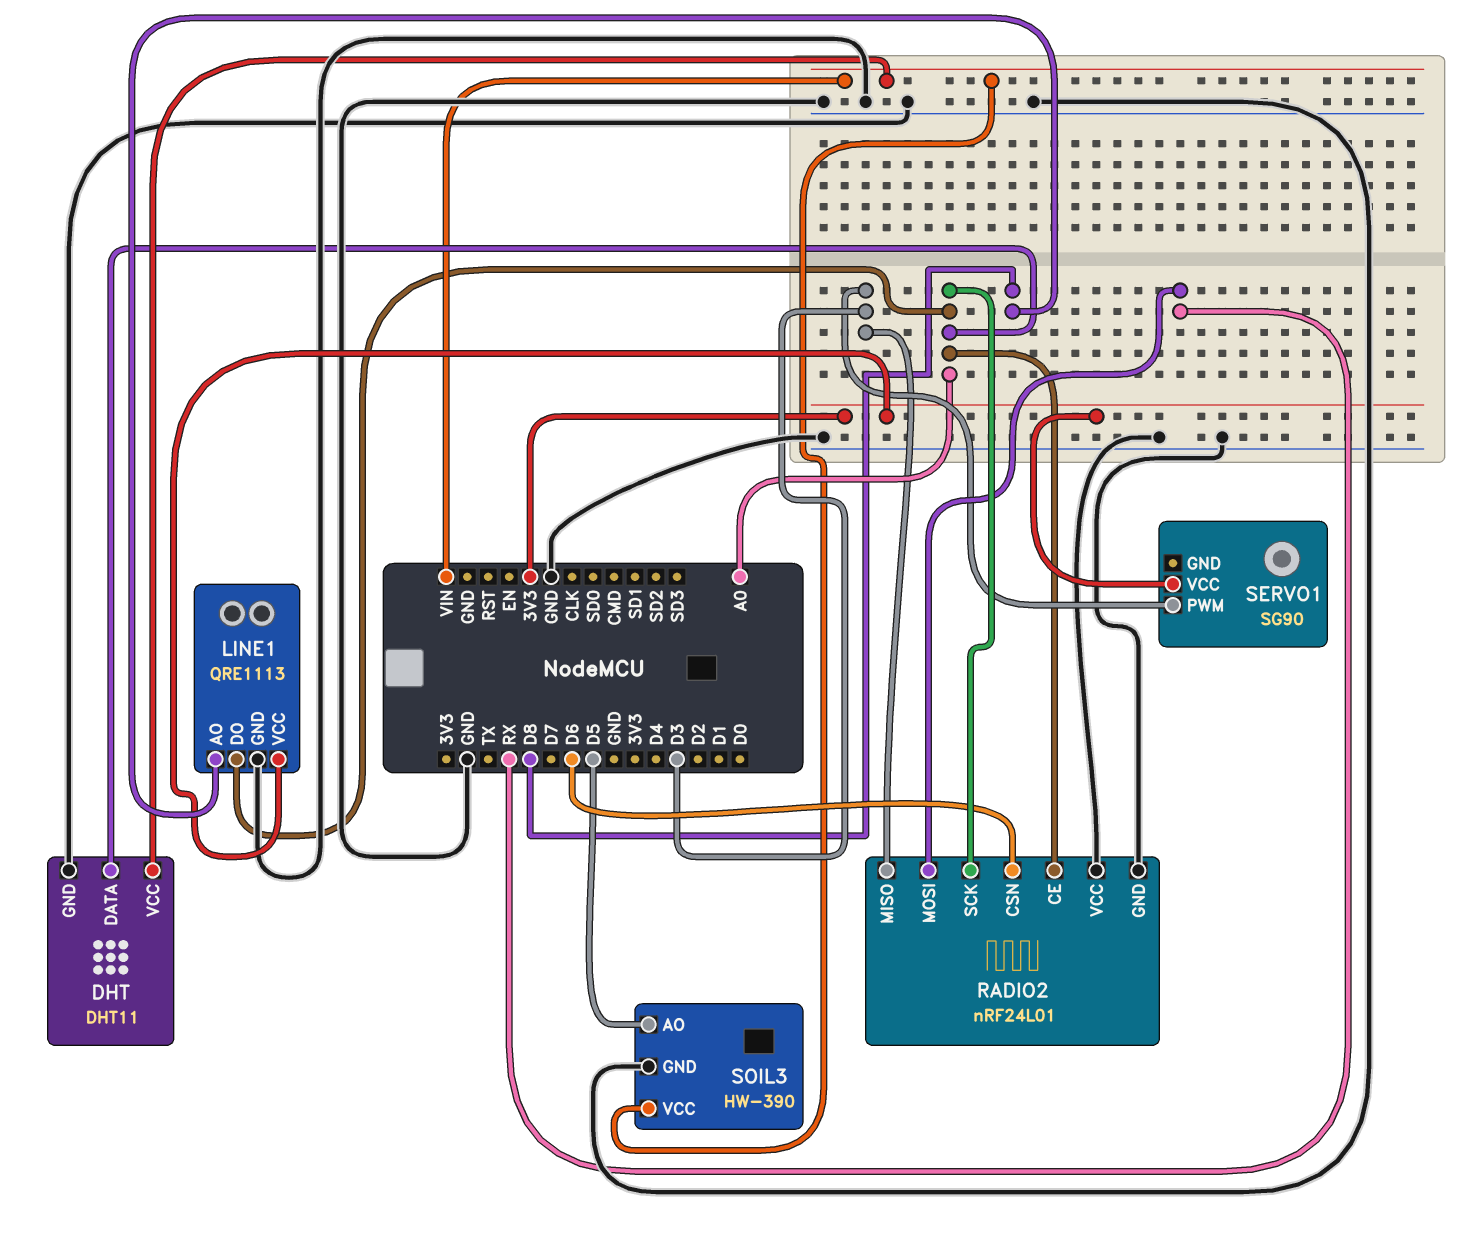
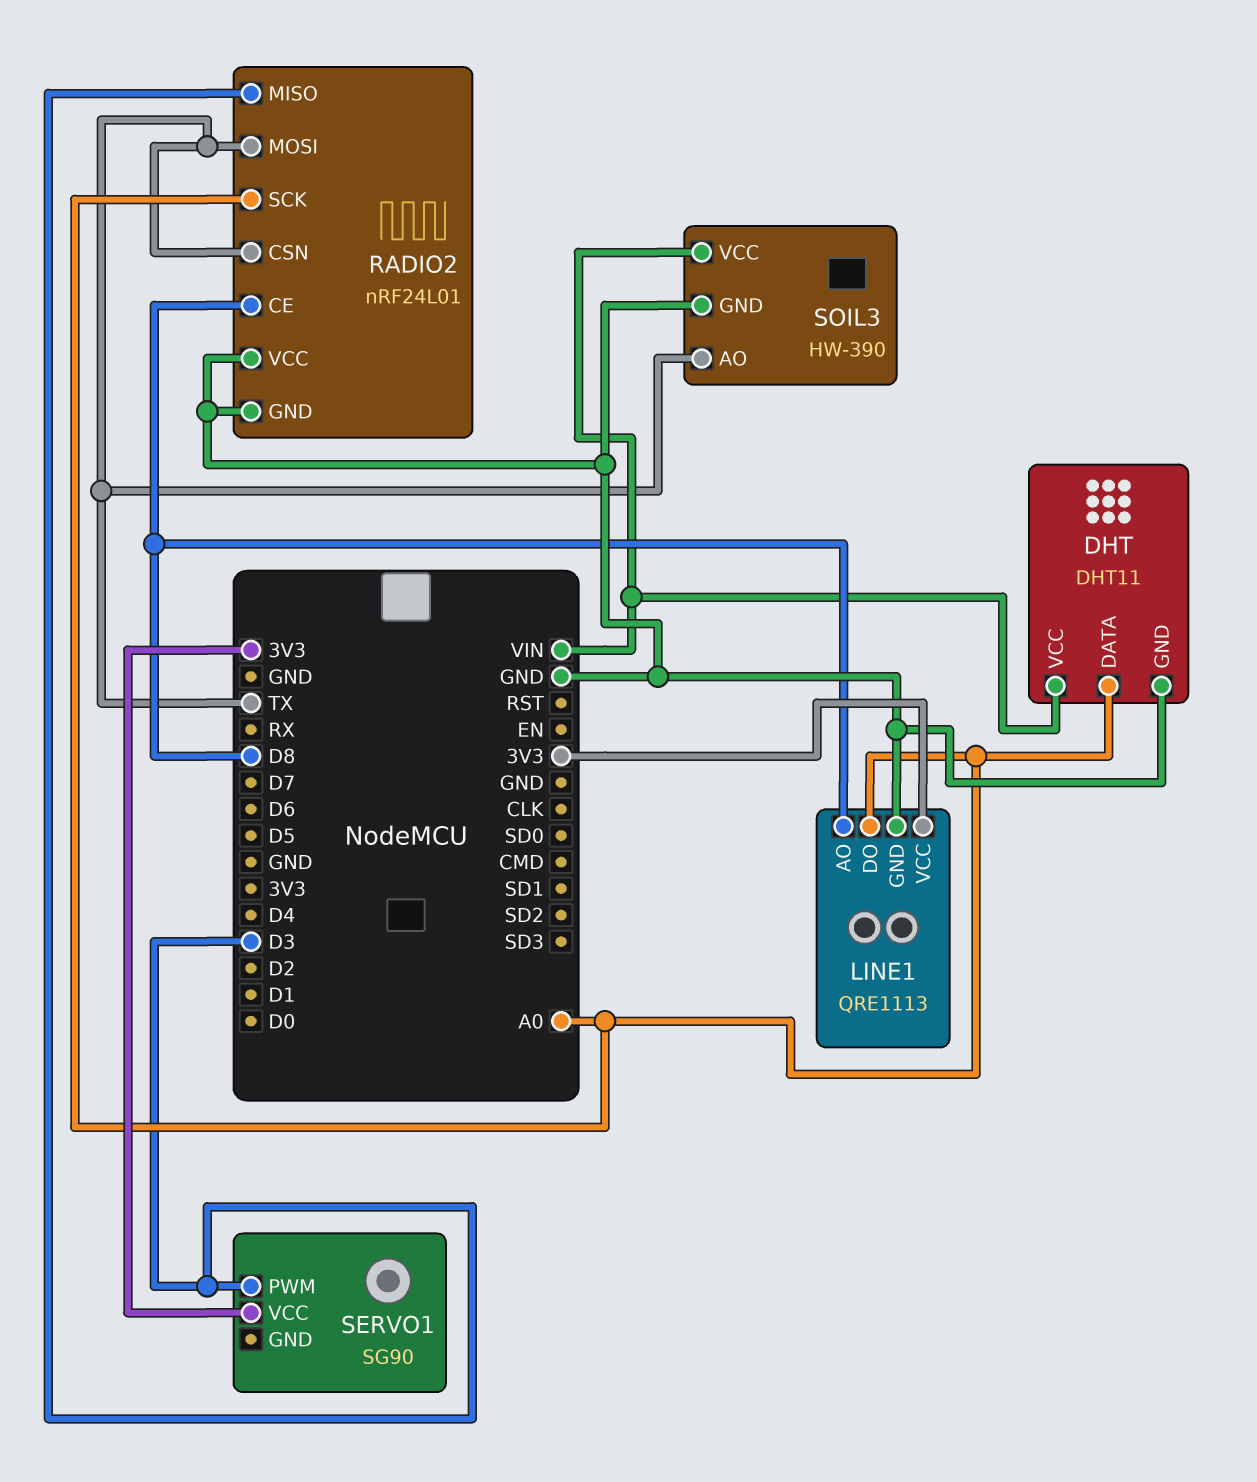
RADIO2 pin CE: A0 -> D8
RADIO2 pin CSN: D6 -> TX
RADIO2 pin MOSI: RX -> TX
SOIL3 pin AO: D5 -> TX

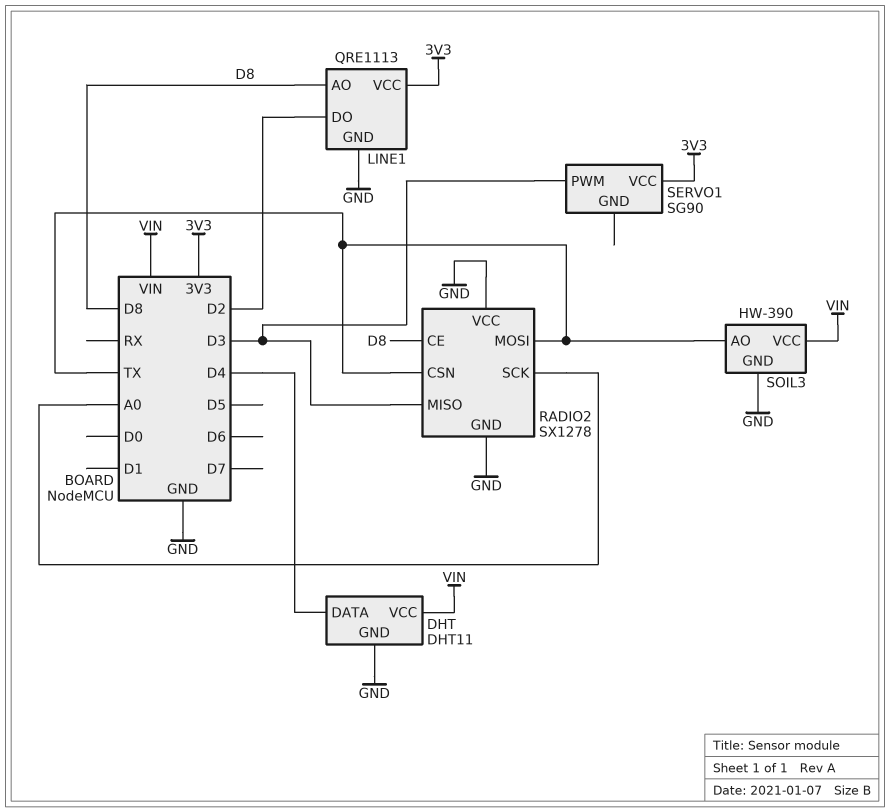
DHT pin DATA: A0 -> D4
LINE1 pin DO: A0 -> D2
RADIO2: nRF24L01 -> SX1278

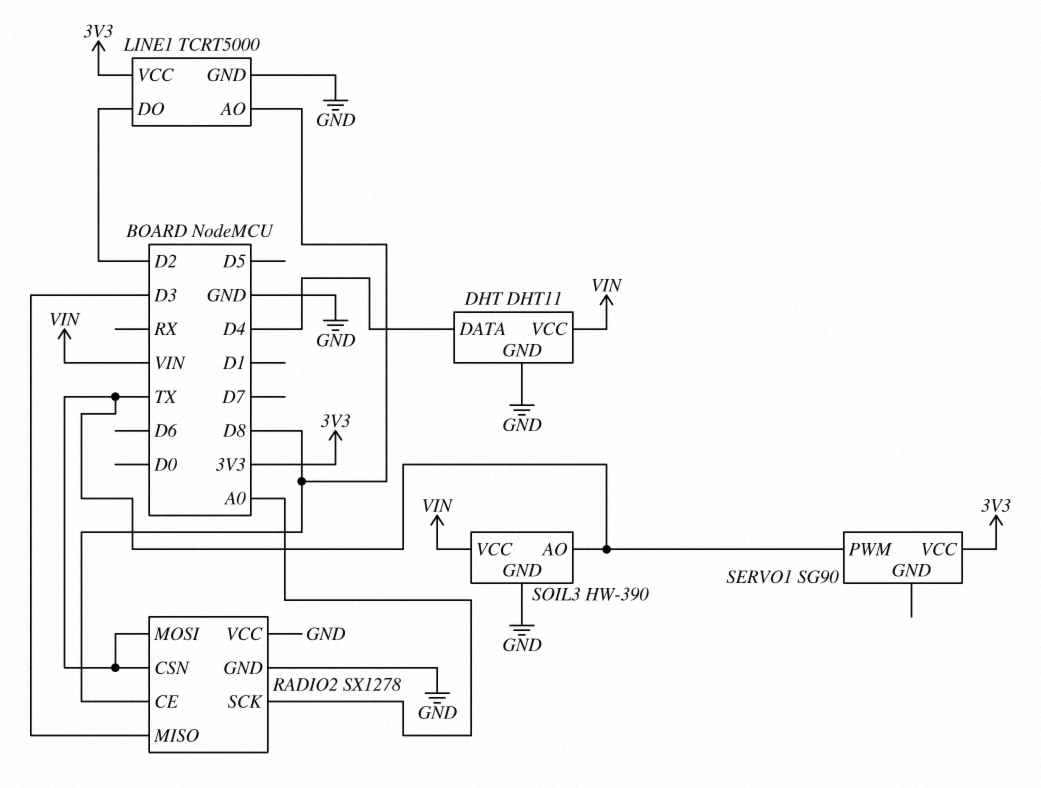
LINE1: QRE1113 -> TCRT5000
SERVO1 pin PWM: D3 -> TX

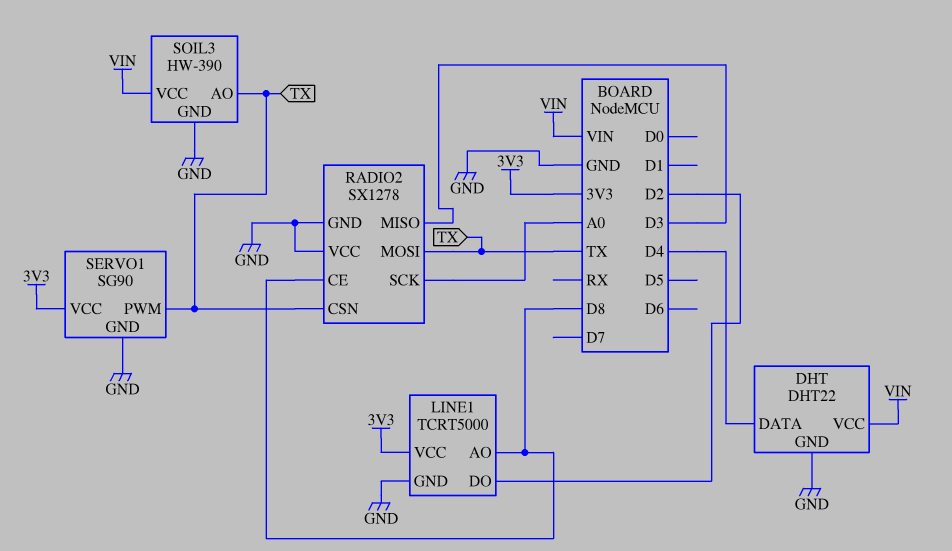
DHT: DHT11 -> DHT22
SERVO1 pin GND: none -> GND

